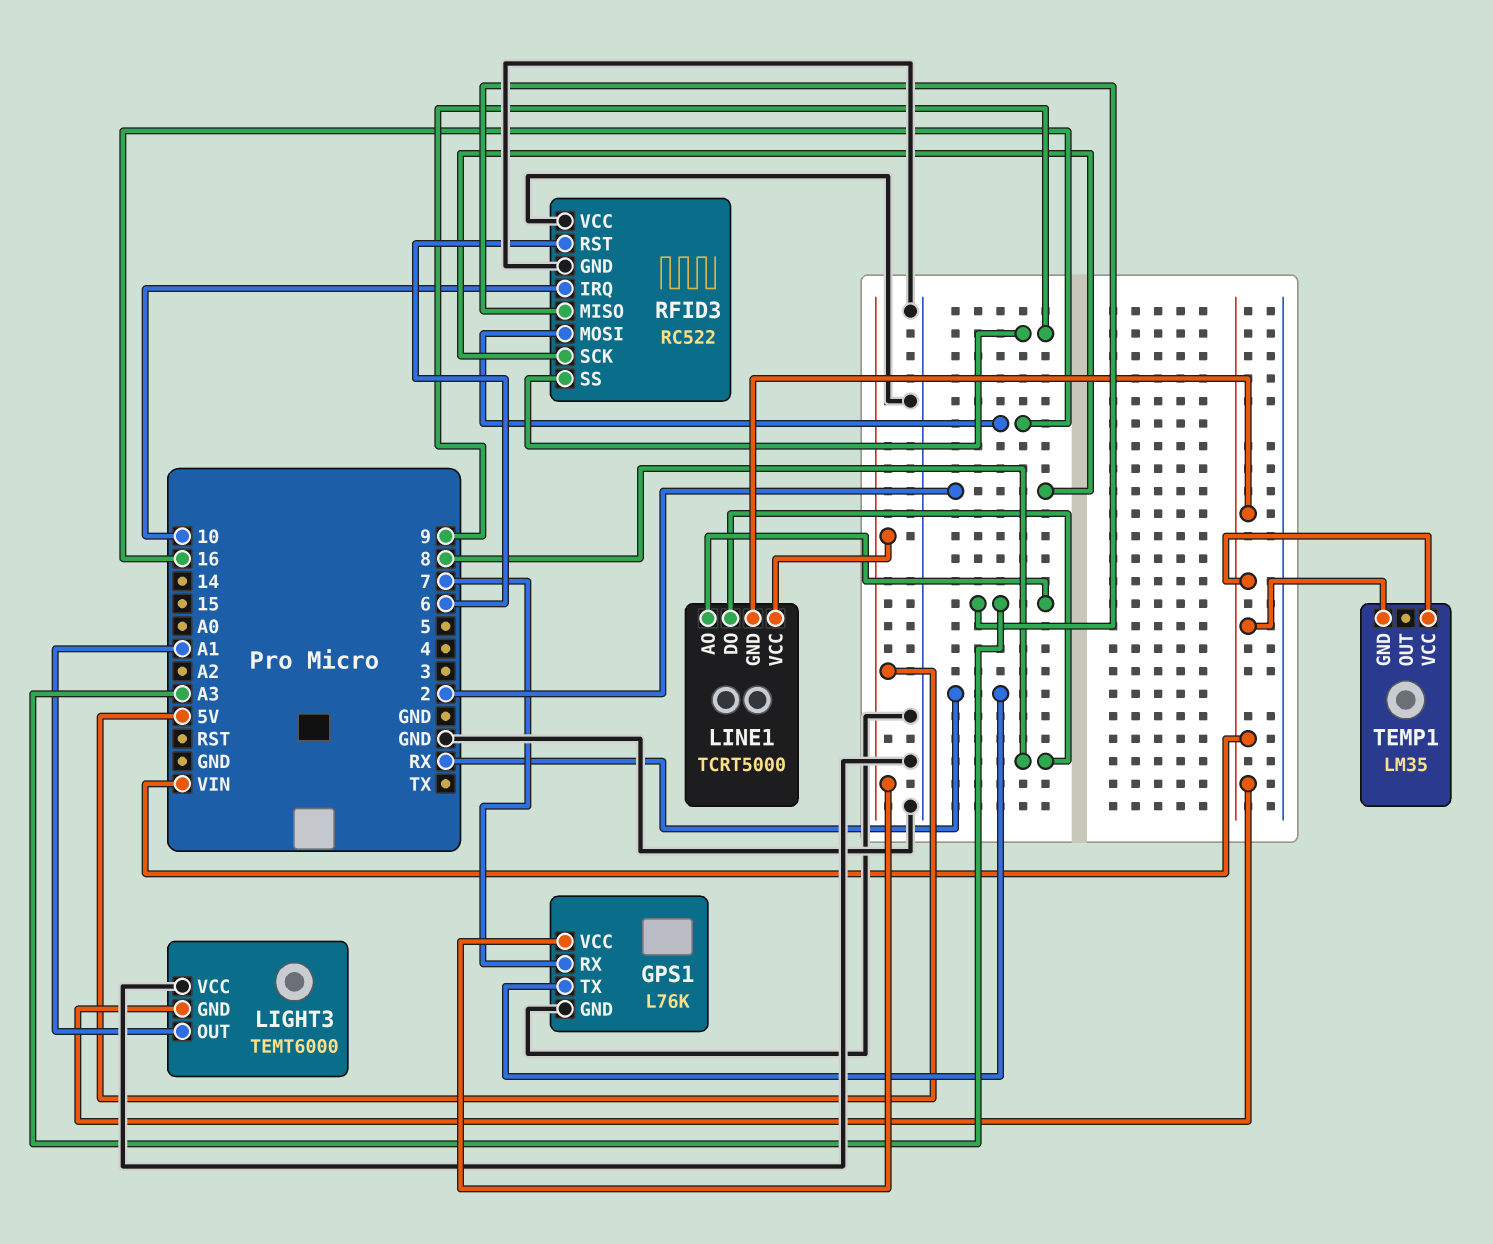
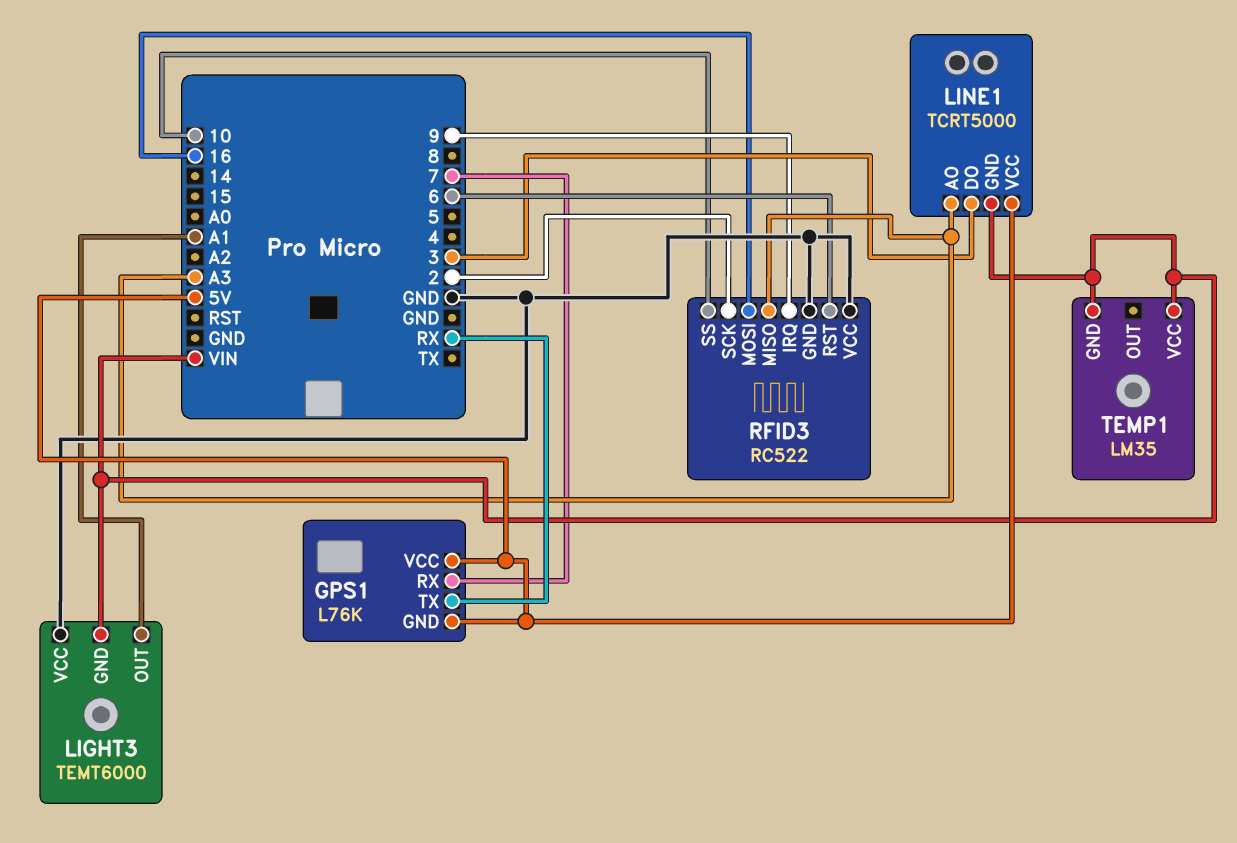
GPS1 pin GND: GND -> 5V
LINE1 pin DO: 8 -> 3
RFID3 pin IRQ: 10 -> 9
RFID3 pin SS: 9 -> 10

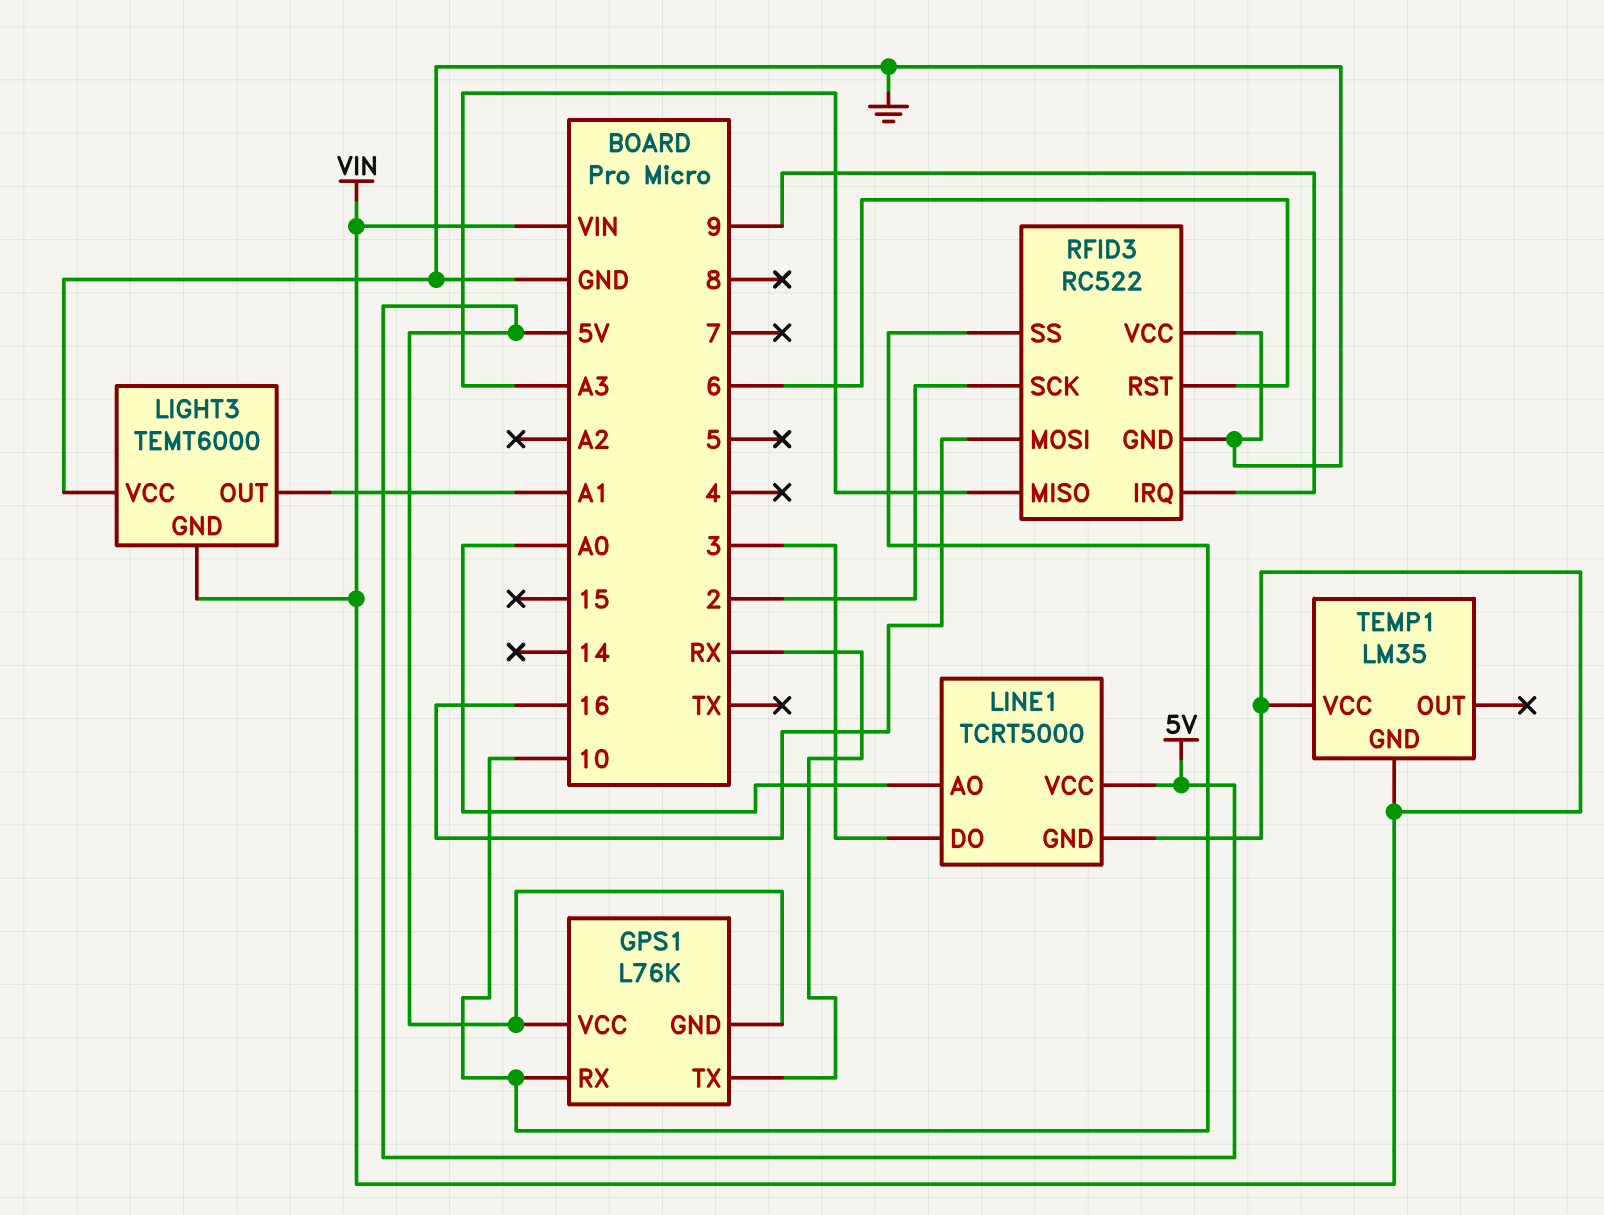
GPS1 pin RX: 7 -> 10
LINE1 pin AO: A3 -> A0

